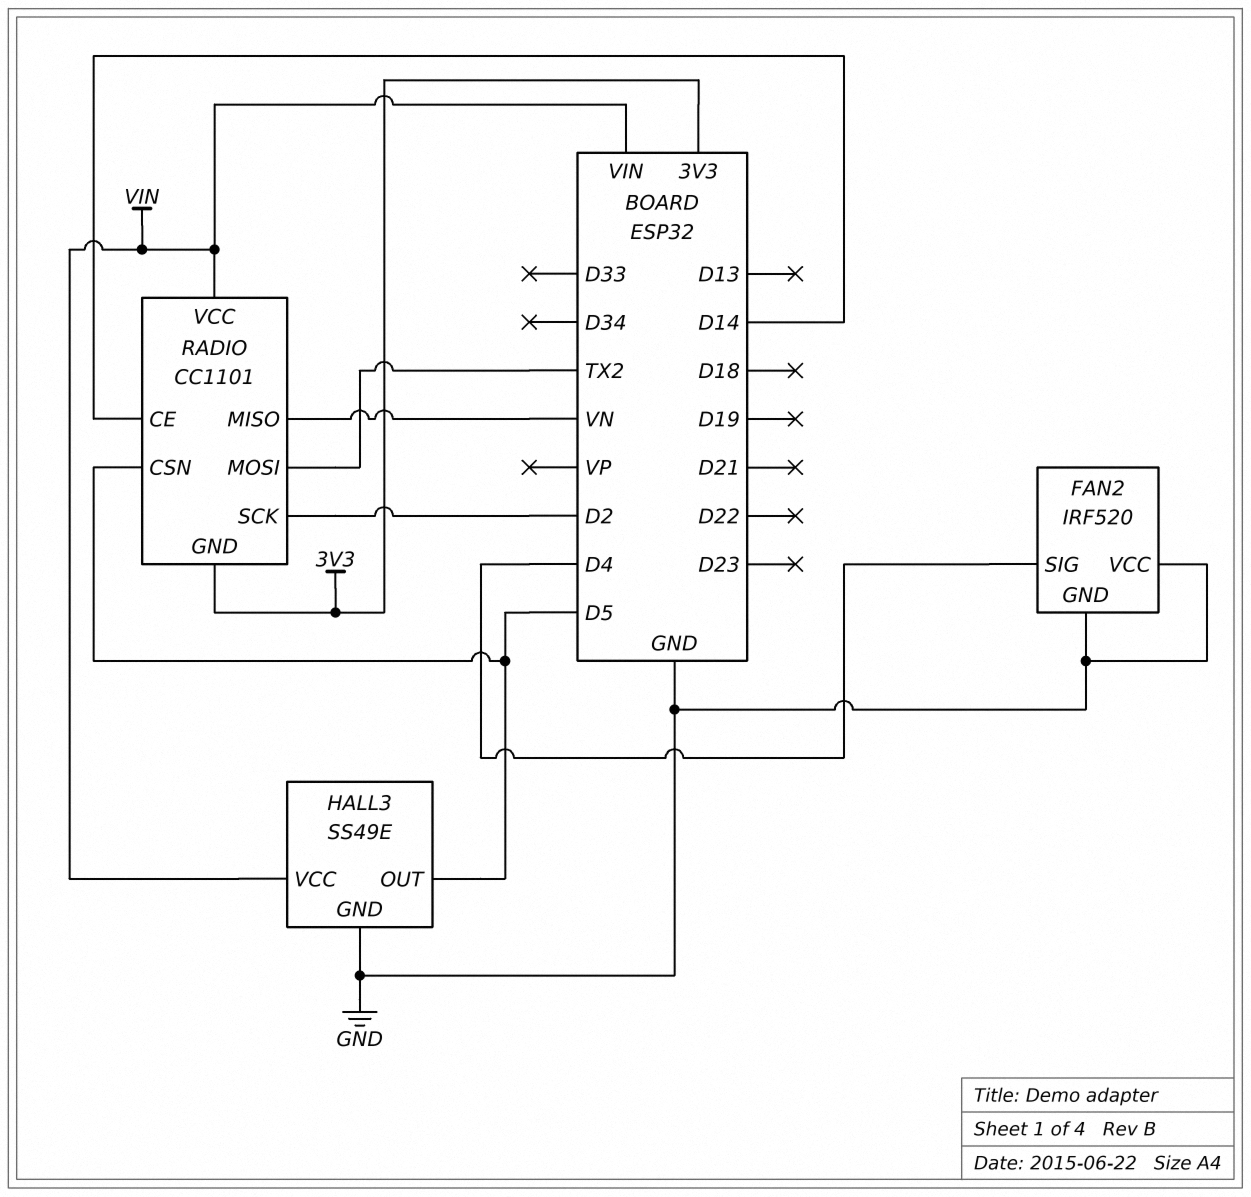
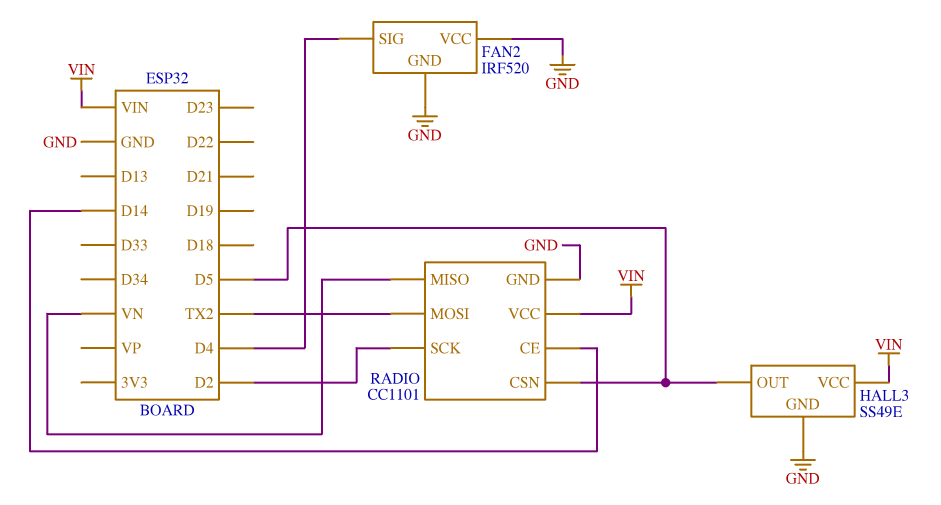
RADIO pin GND: 3V3 -> GND

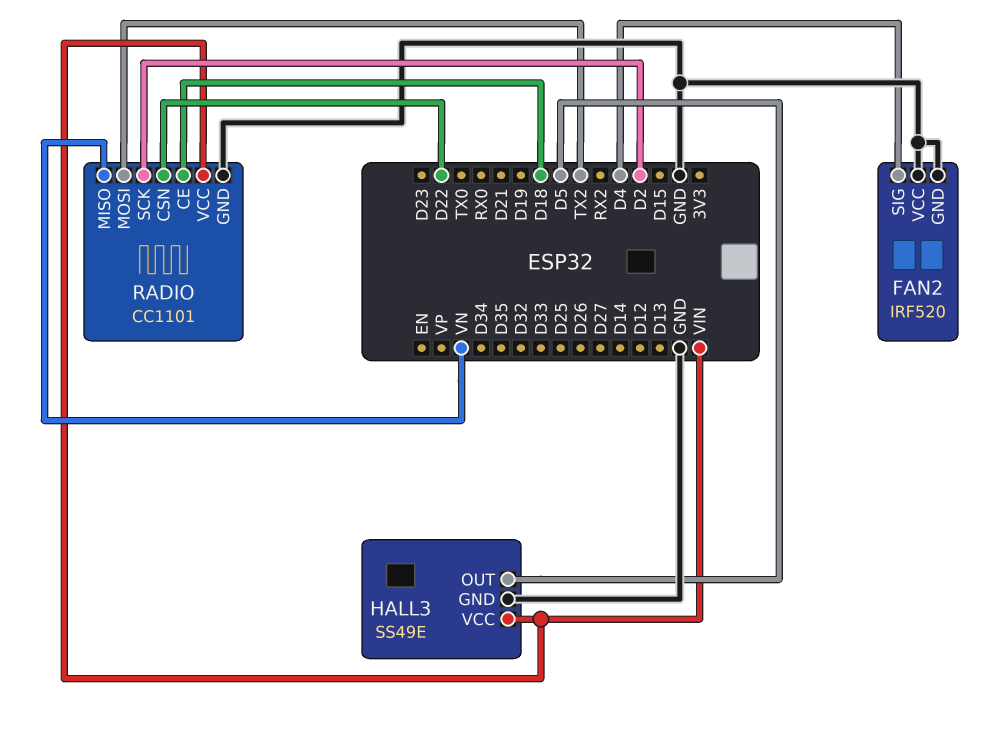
RADIO pin CE: D14 -> D18
RADIO pin CSN: D5 -> D22

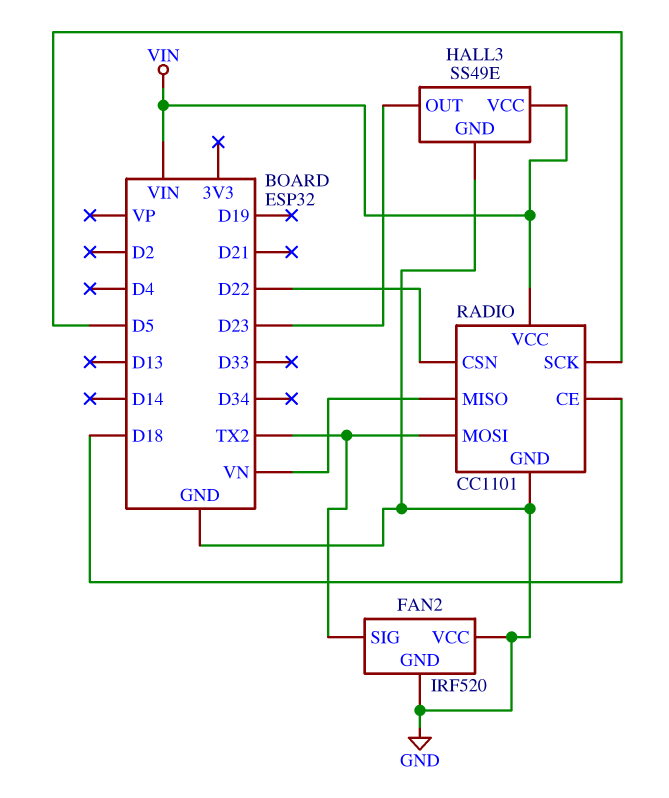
FAN2 pin SIG: D4 -> TX2
HALL3 pin OUT: D5 -> D23
RADIO pin SCK: D2 -> D5

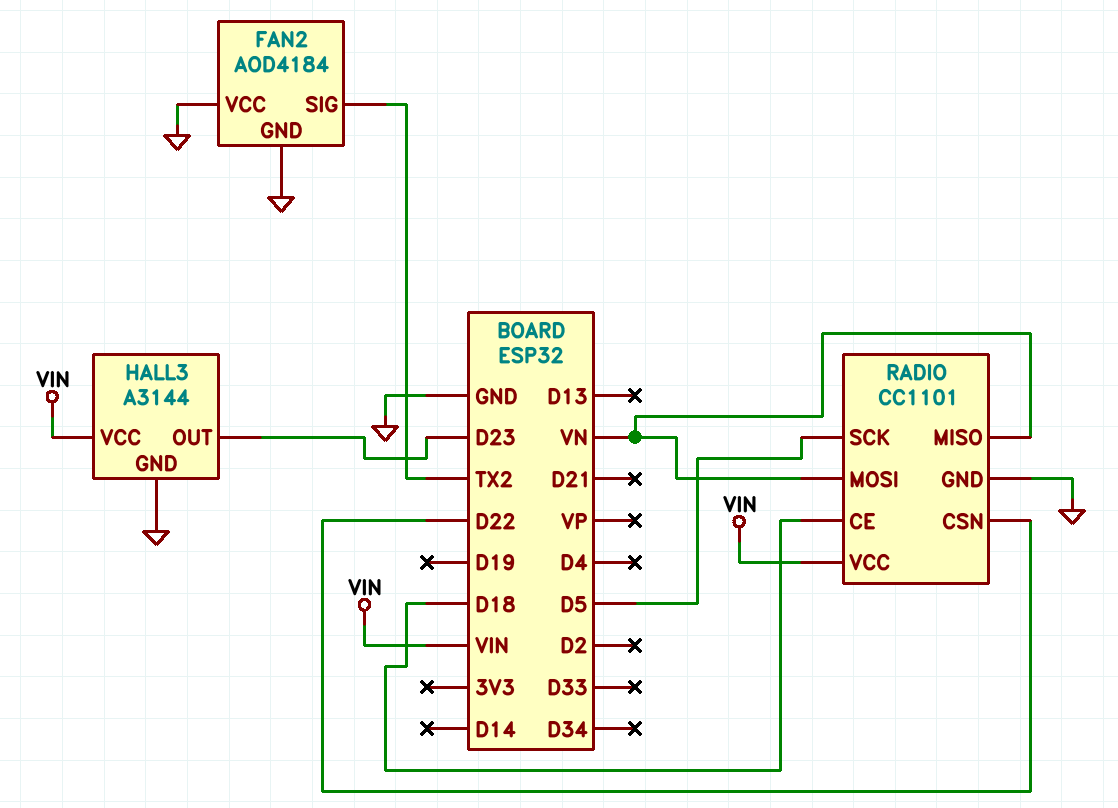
FAN2: IRF520 -> AOD4184
HALL3: SS49E -> A3144
RADIO pin MOSI: TX2 -> VN

